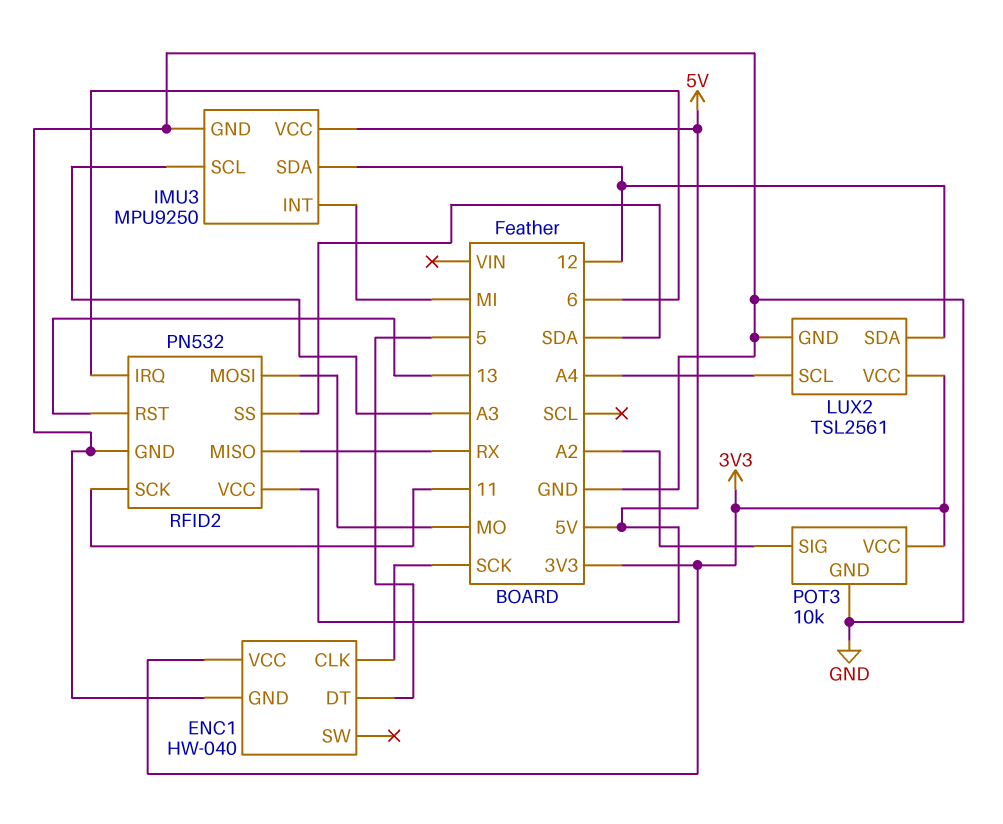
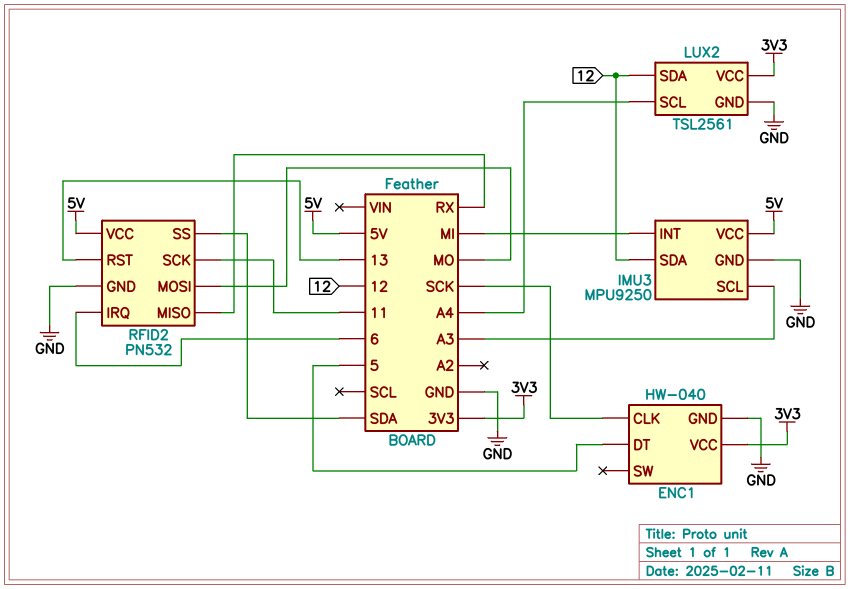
POT3: 10k -> none
POT3 pin GND: GND -> none
POT3 pin SIG: A2 -> none
POT3 pin VCC: 3V3 -> none

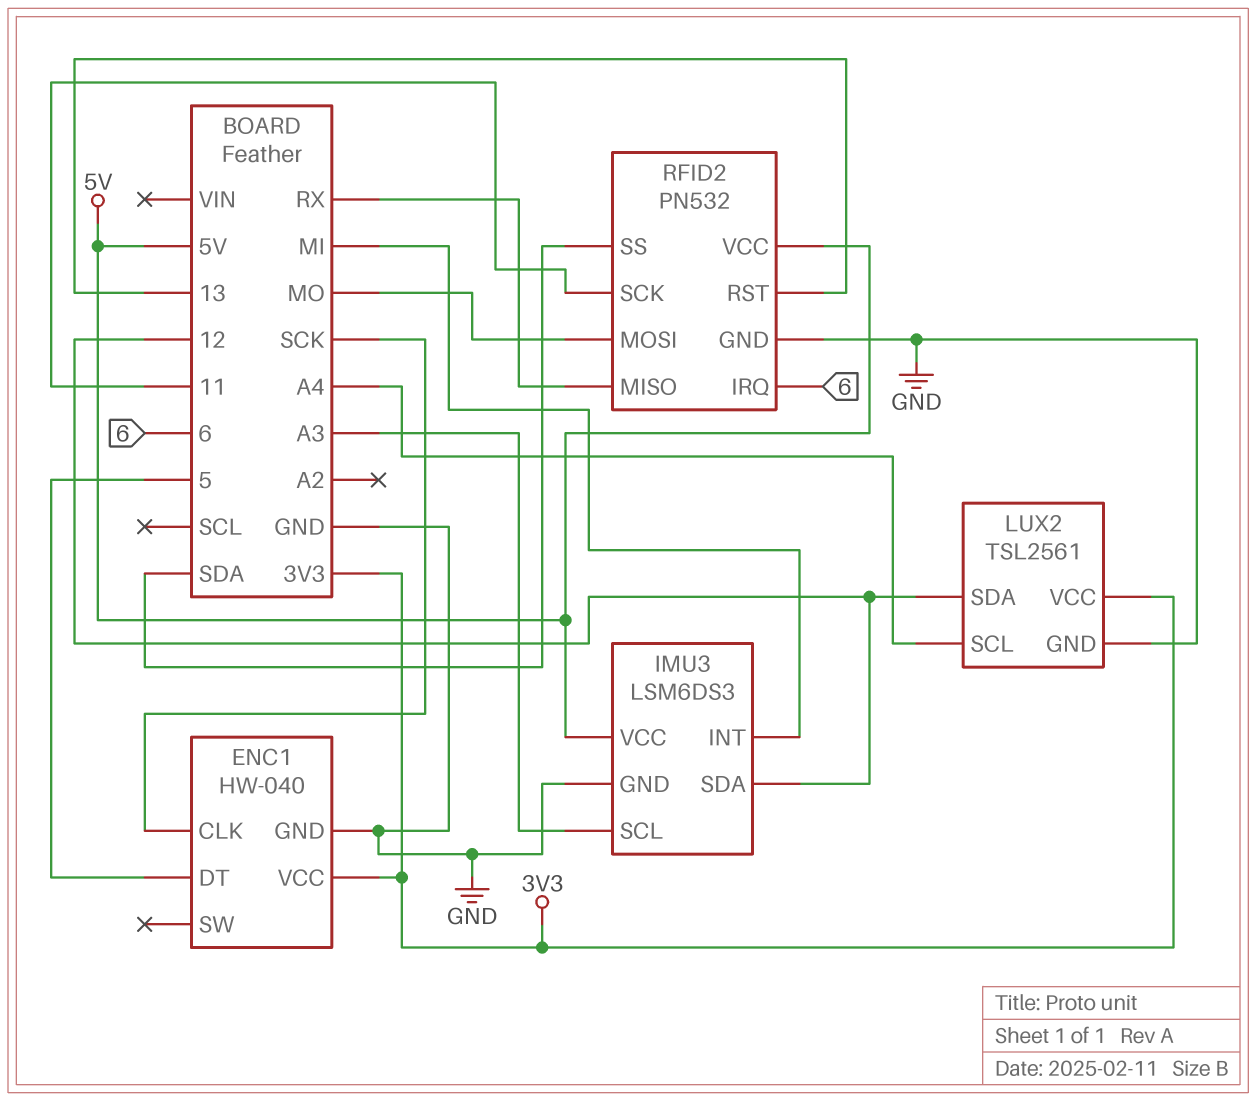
IMU3: MPU9250 -> LSM6DS3

